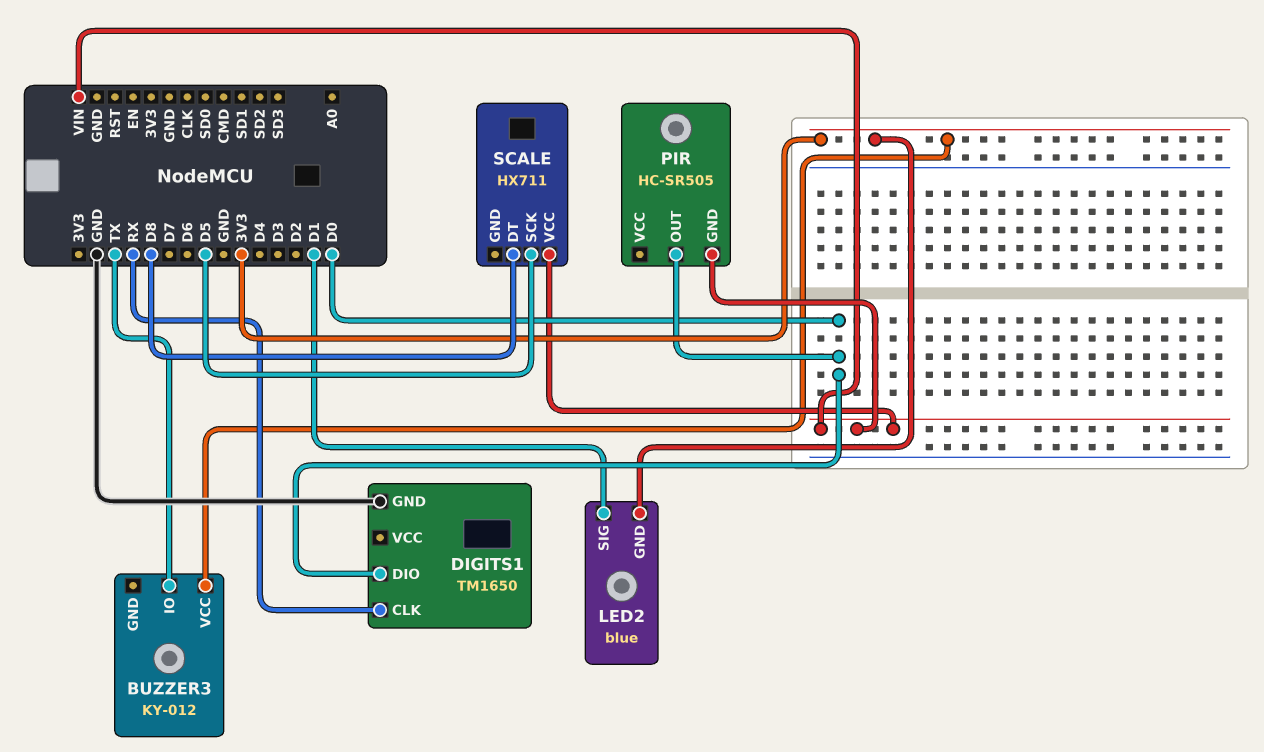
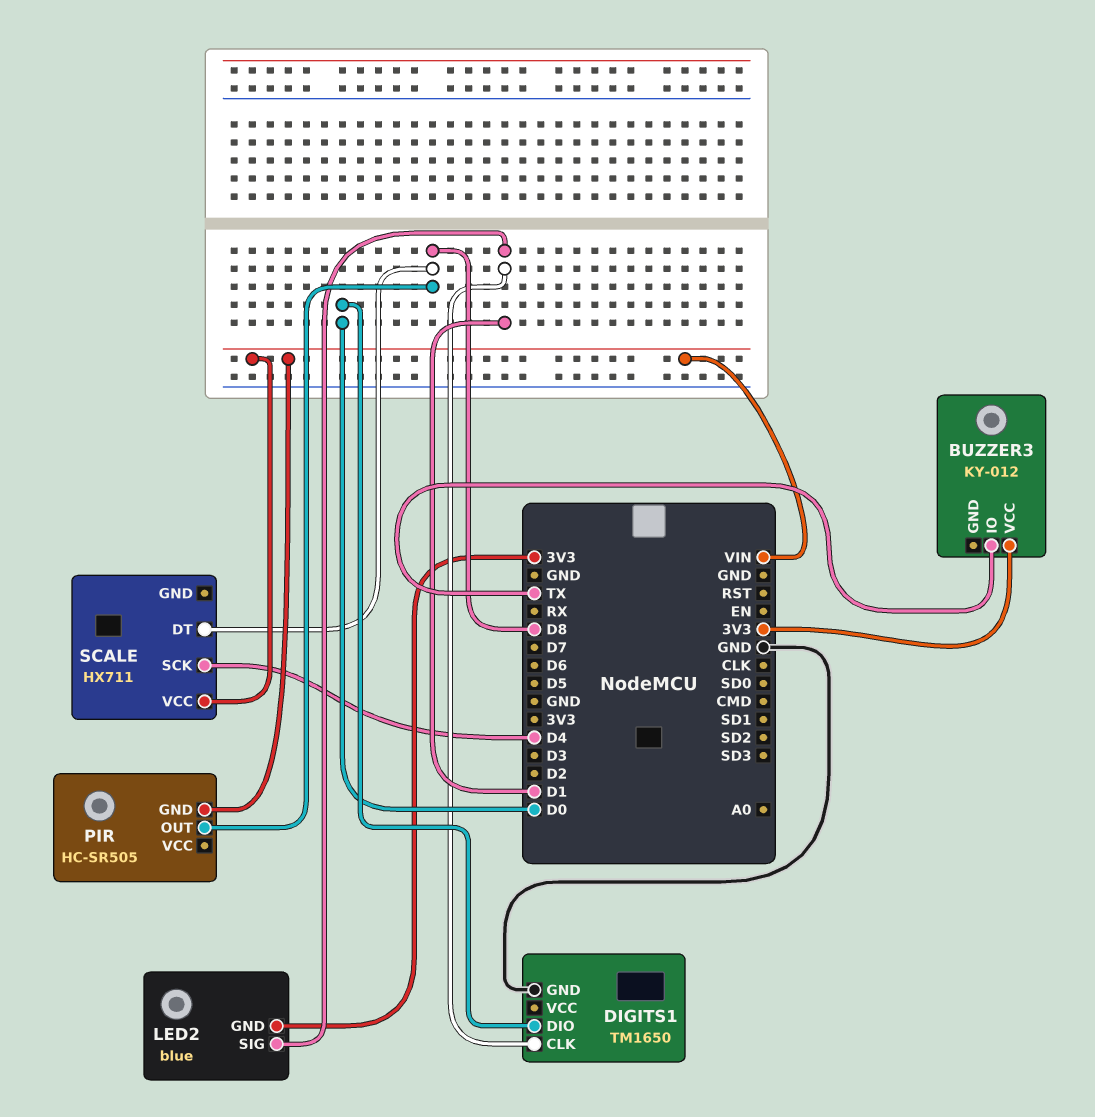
DIGITS1 pin CLK: RX -> D1
PIR pin OUT: D0 -> D8
SCALE pin SCK: D5 -> D4

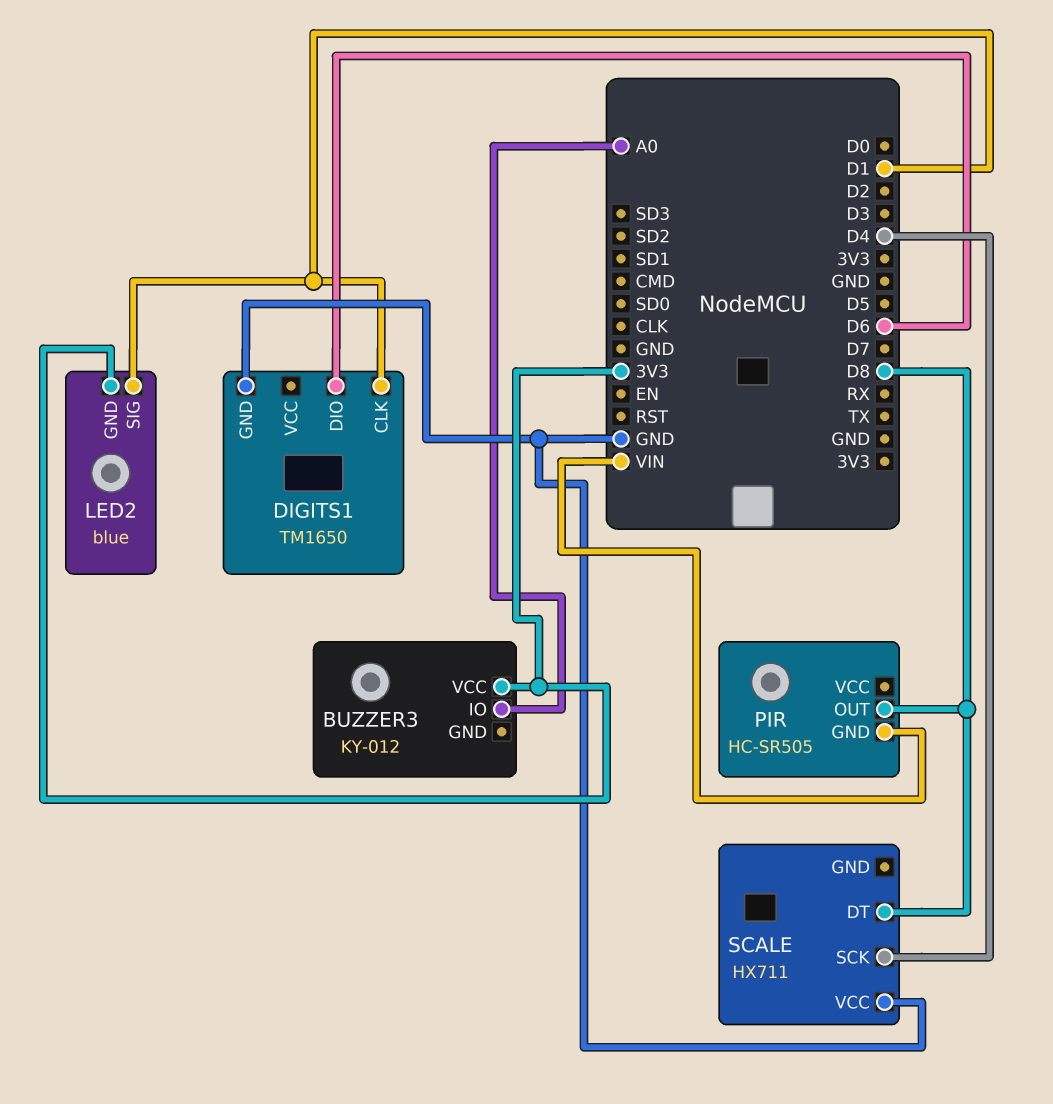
BUZZER3 pin IO: TX -> A0
DIGITS1 pin DIO: D0 -> D6
SCALE pin VCC: VIN -> GND

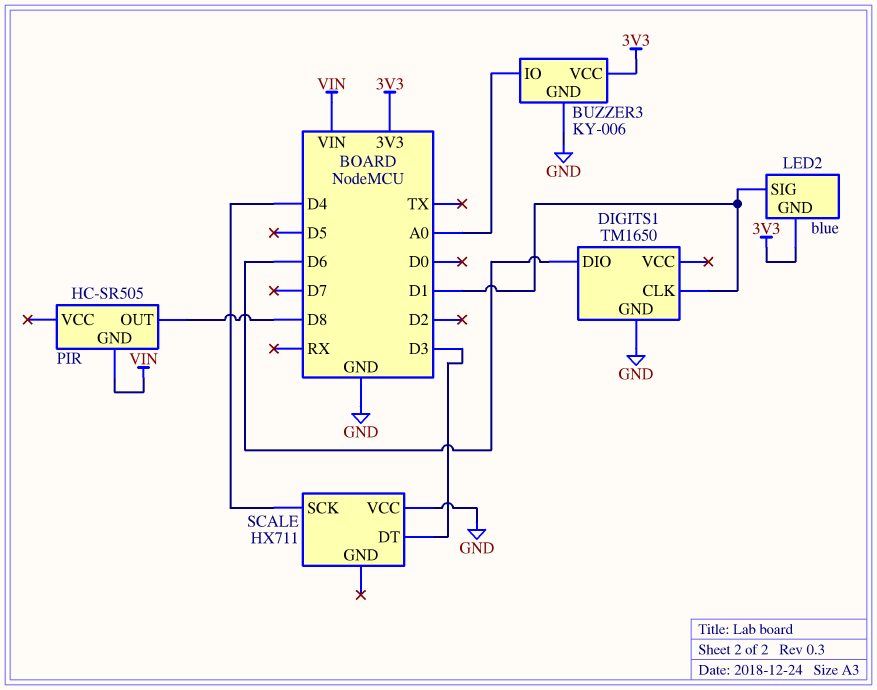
BUZZER3: KY-012 -> KY-006
BUZZER3 pin GND: none -> GND
SCALE pin DT: D8 -> D3

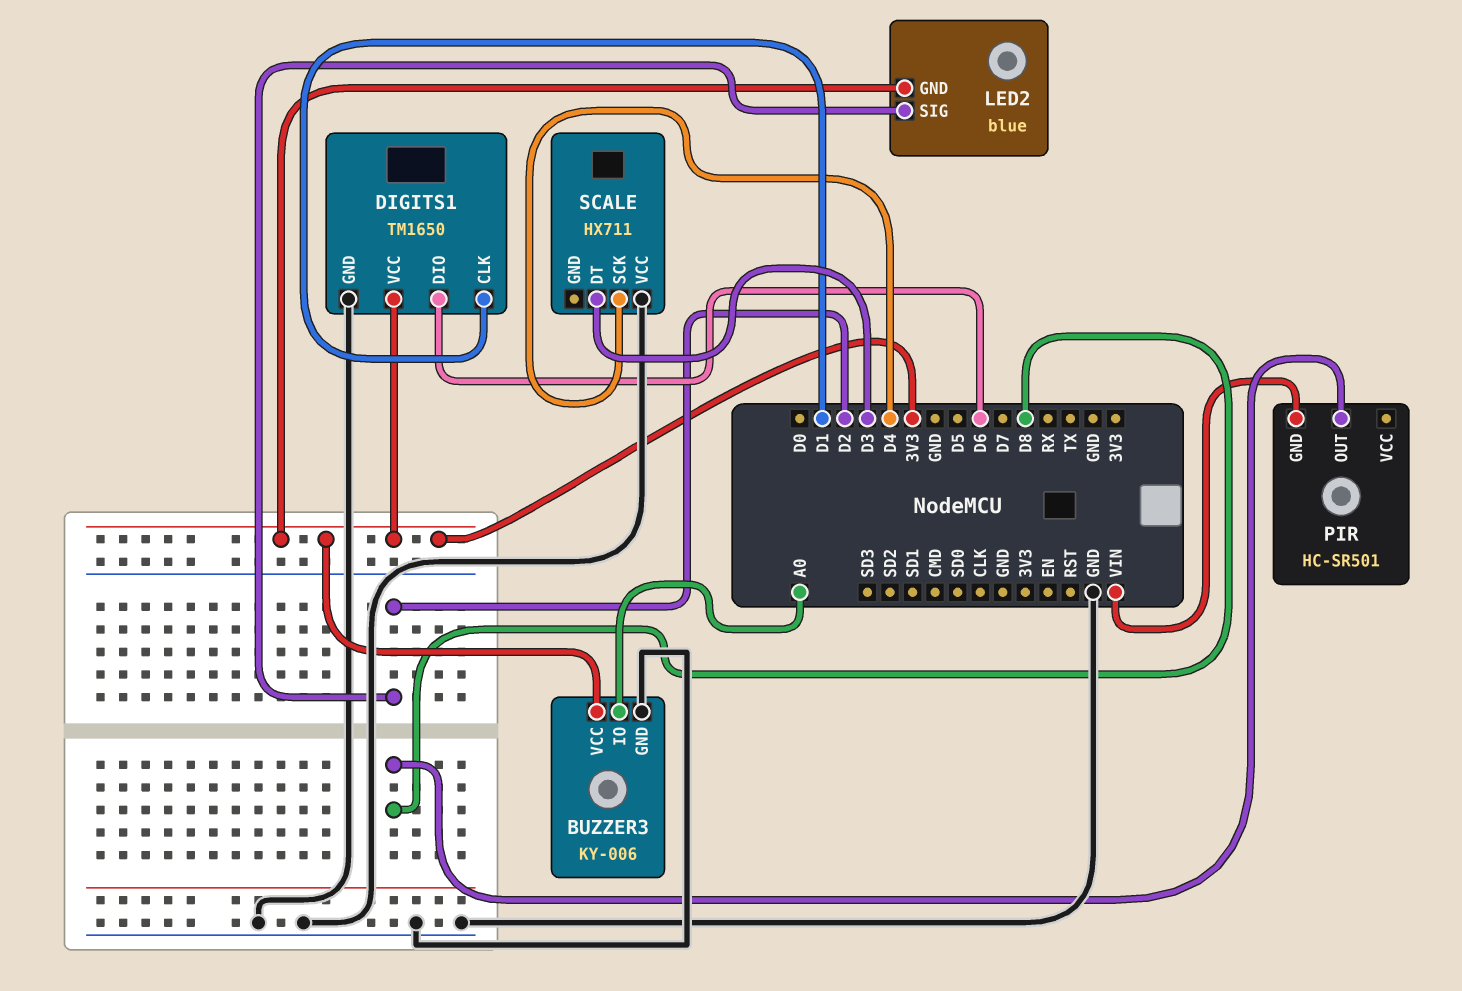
DIGITS1 pin VCC: none -> 3V3
LED2 pin SIG: D1 -> D2
PIR: HC-SR505 -> HC-SR501

